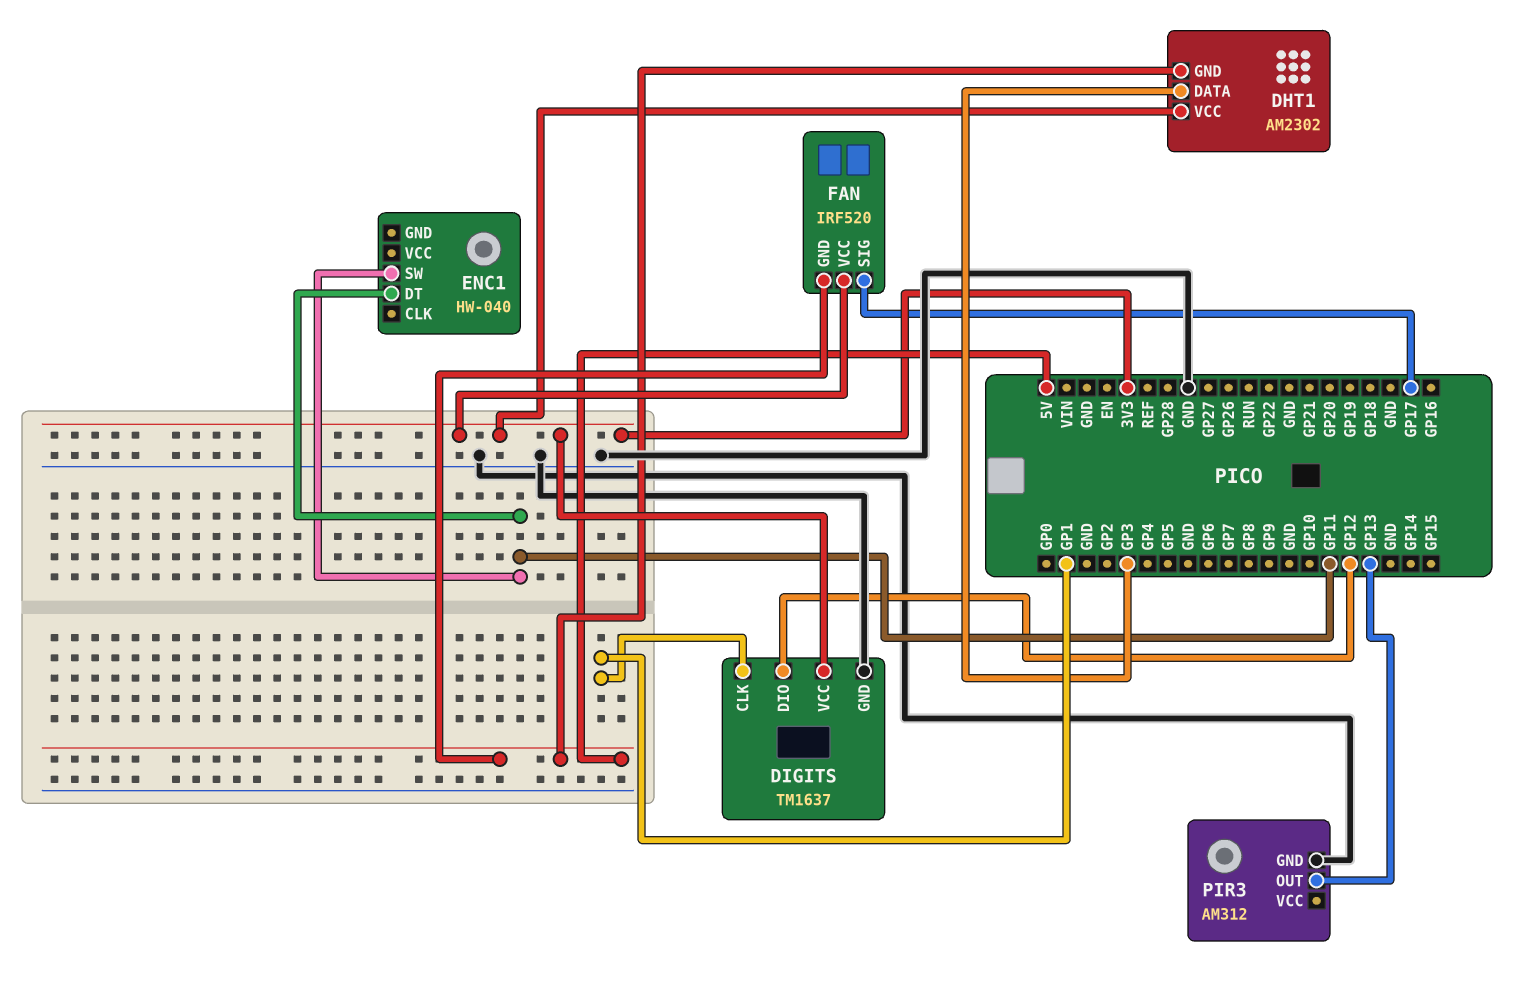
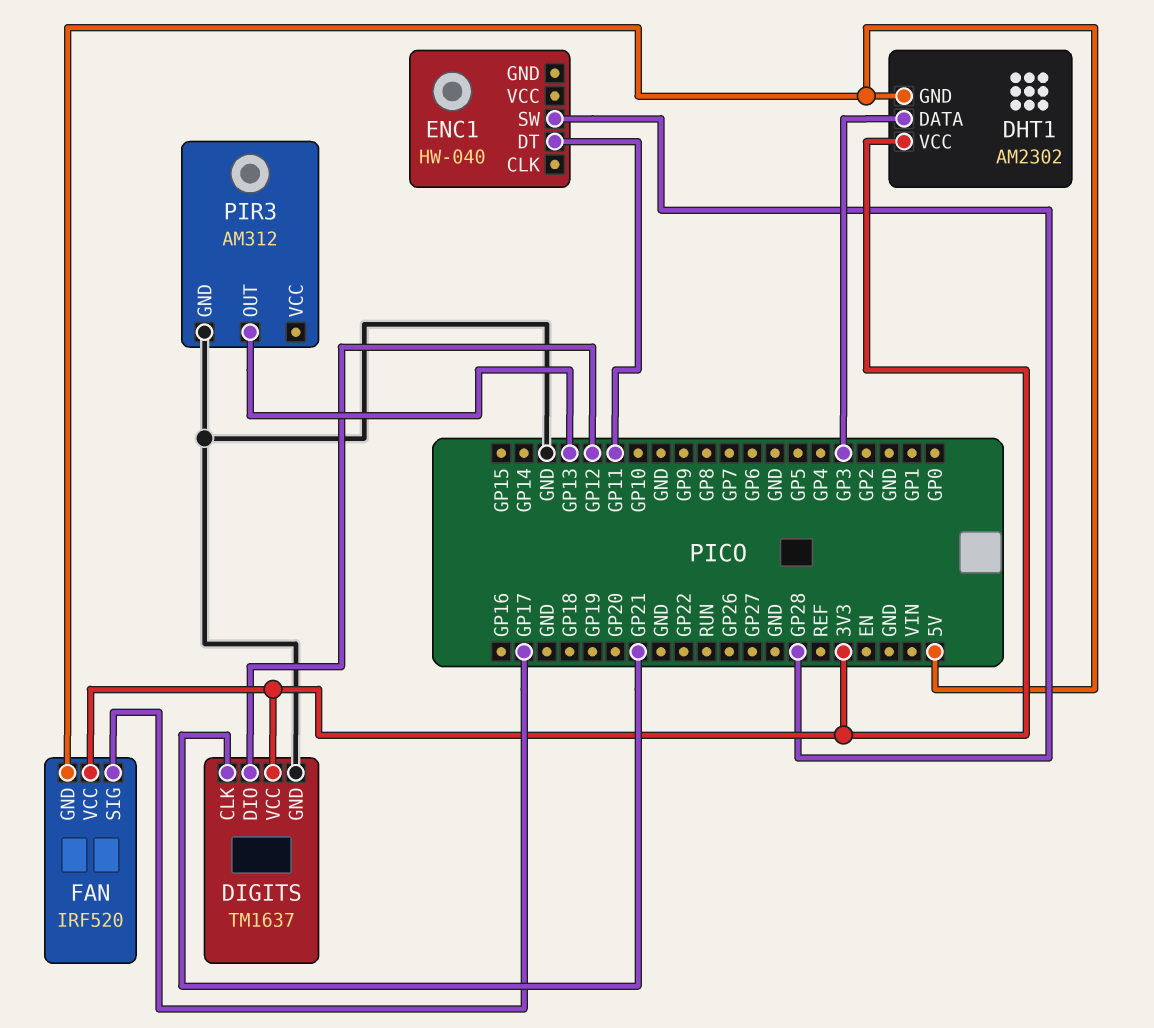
DIGITS pin CLK: GP1 -> GP21
ENC1 pin SW: GP11 -> GP28

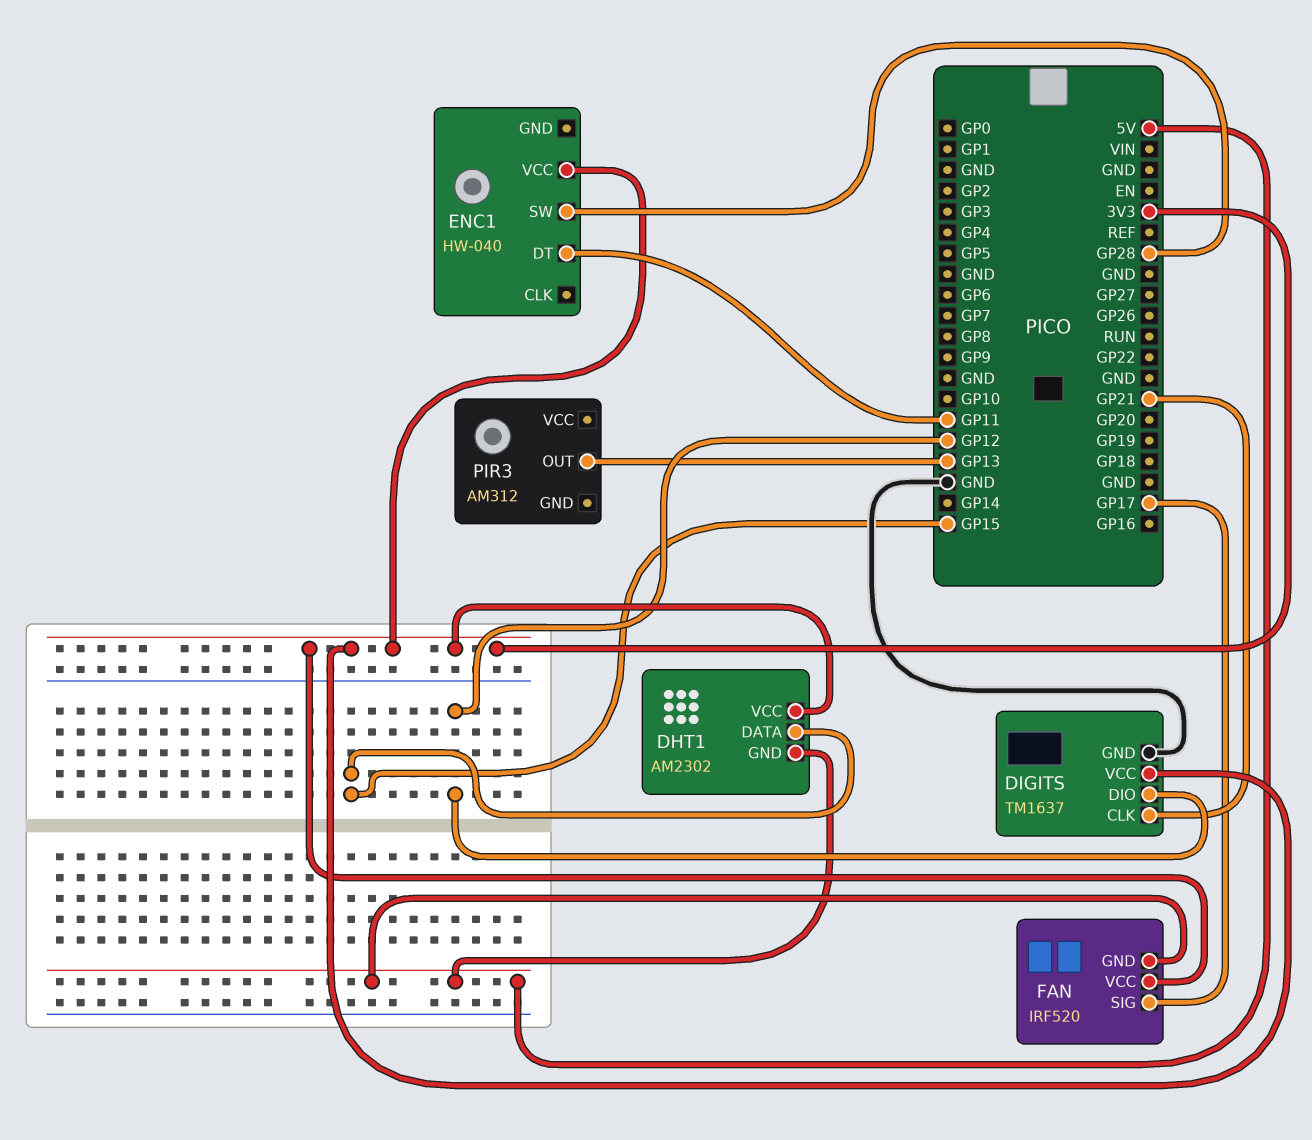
DHT1 pin DATA: GP3 -> GP15
ENC1 pin VCC: none -> 3V3
PIR3 pin GND: GND -> none

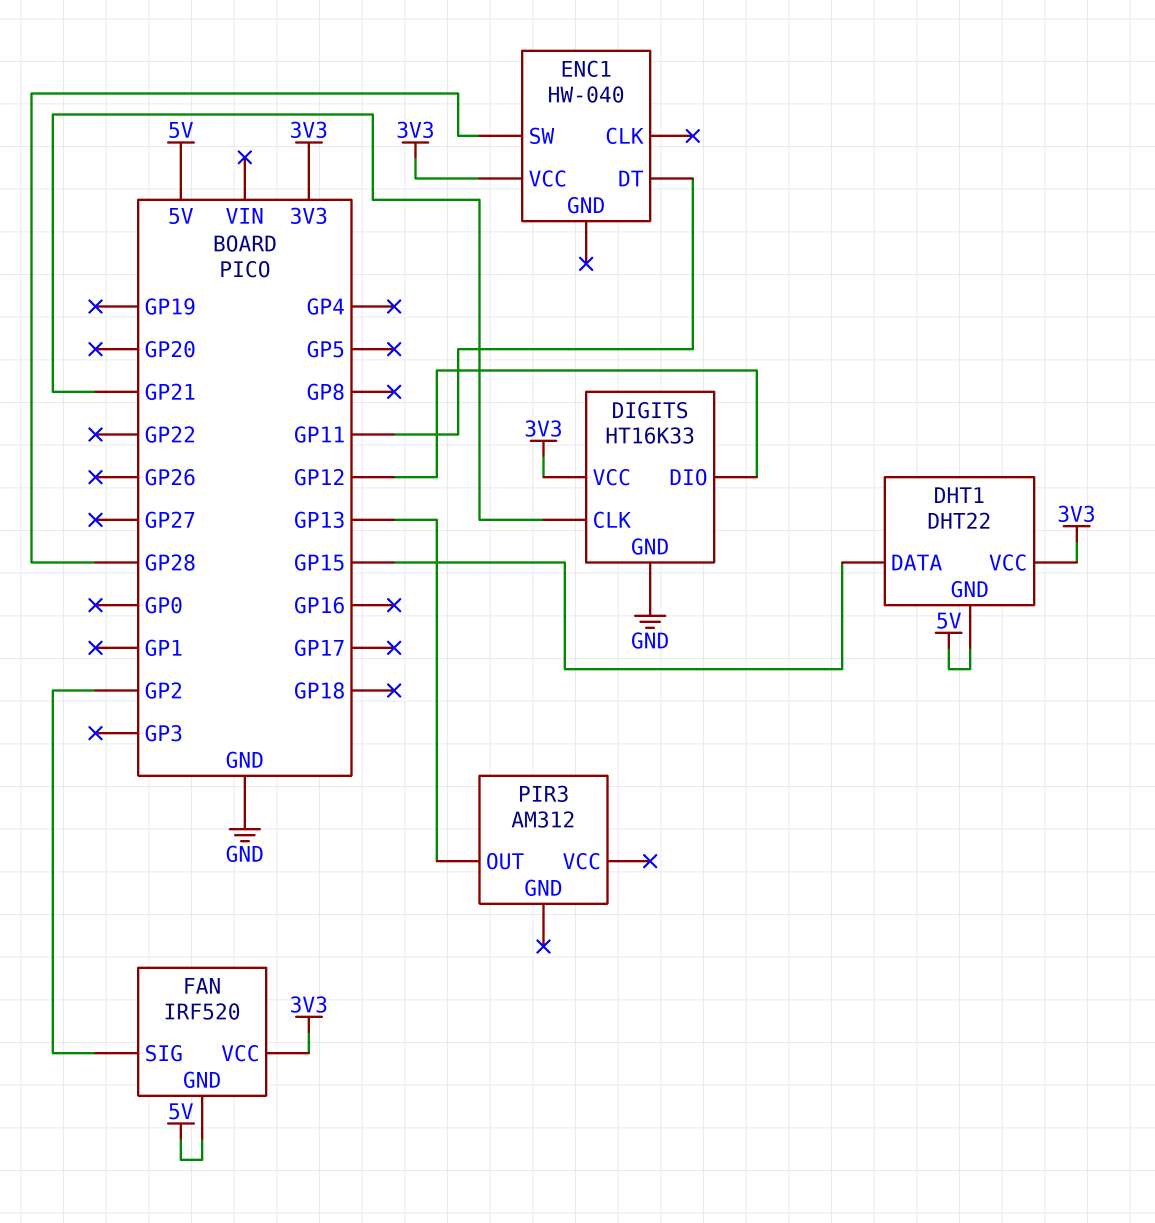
DHT1: AM2302 -> DHT22
DIGITS: TM1637 -> HT16K33
FAN pin SIG: GP17 -> GP2

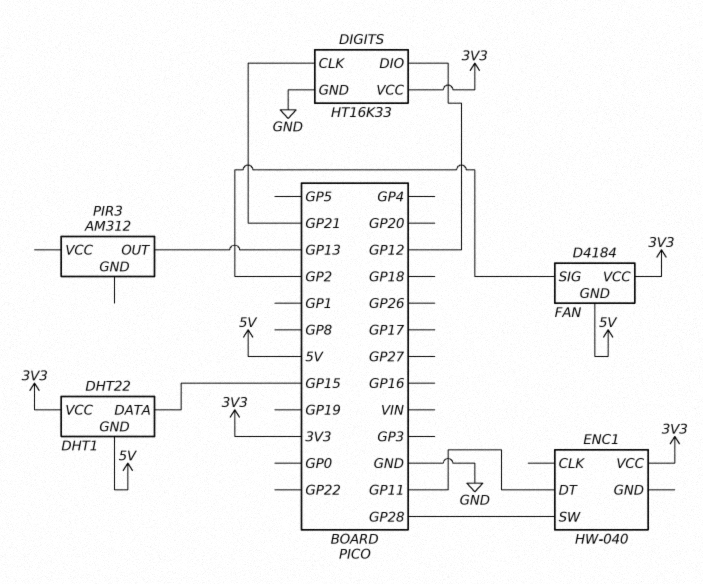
FAN: IRF520 -> D4184

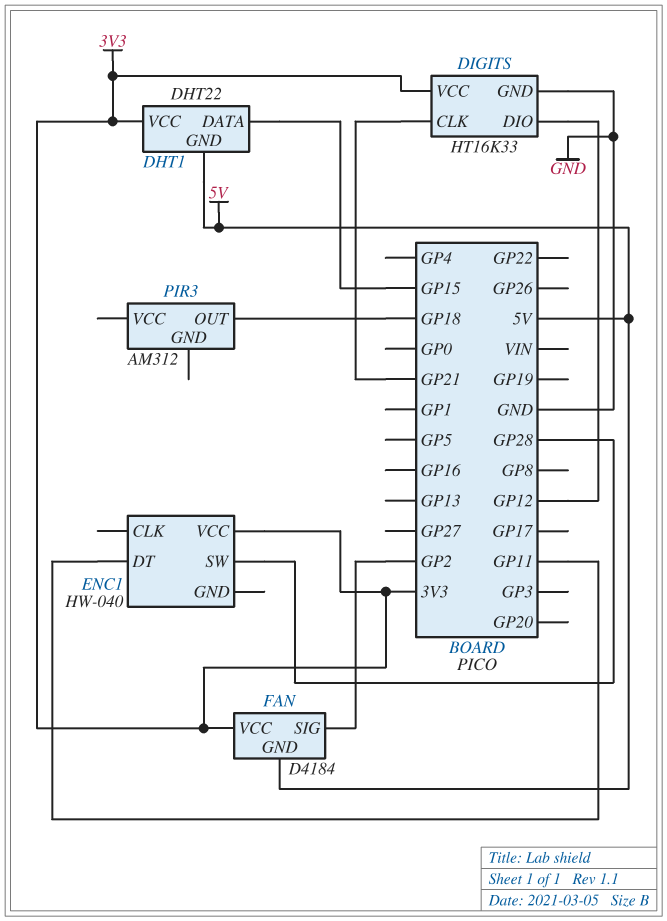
PIR3 pin OUT: GP13 -> GP18

